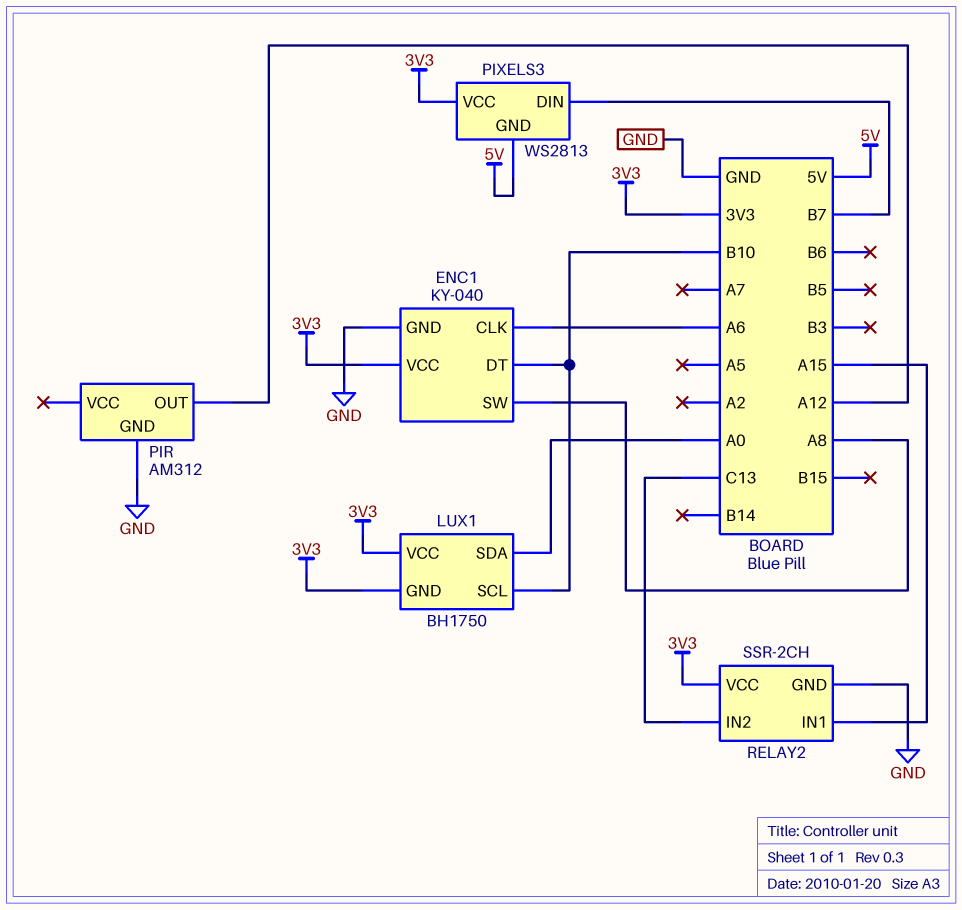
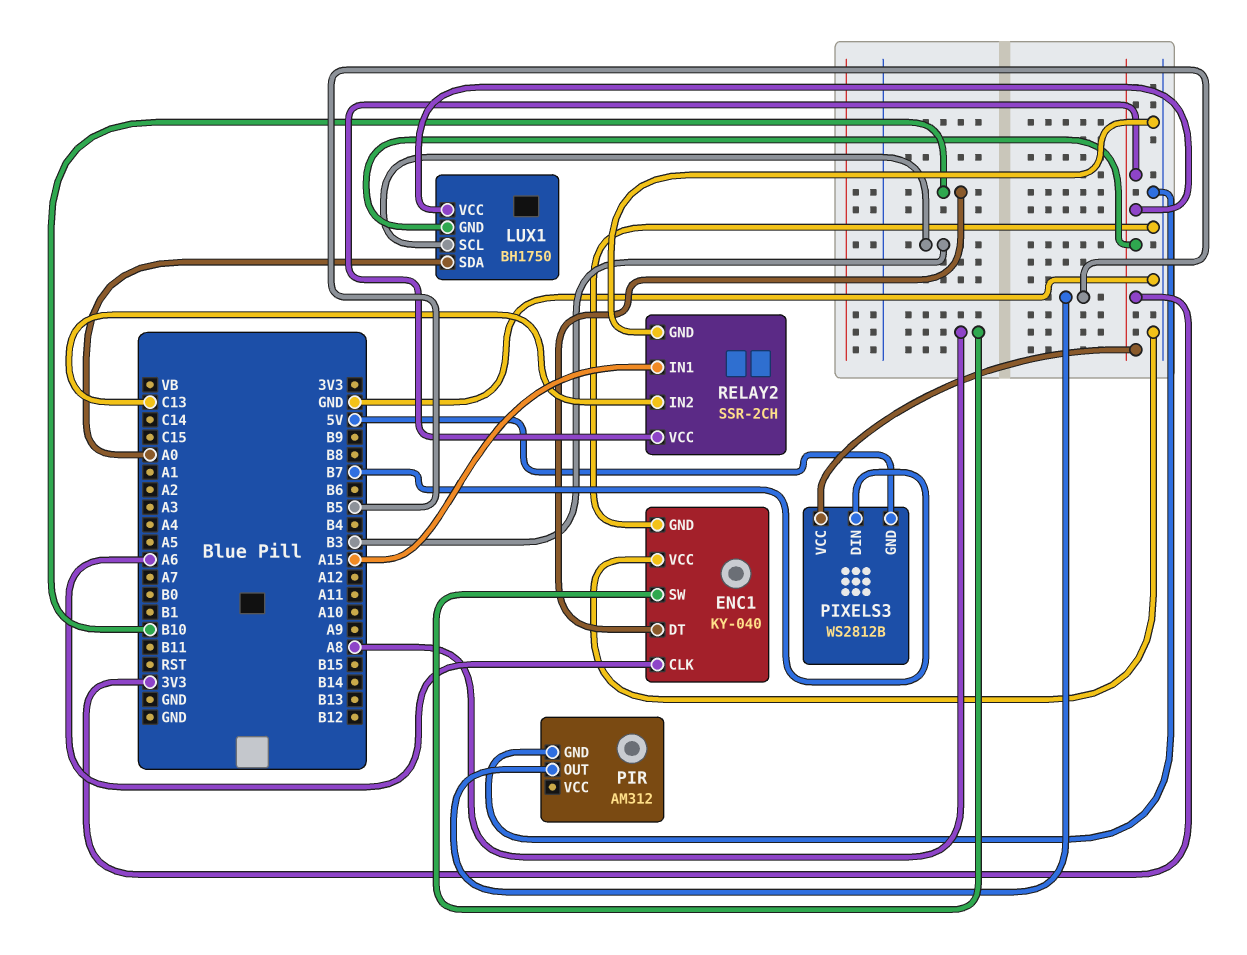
ENC1 pin VCC: 3V3 -> GND
LUX1 pin SCL: B10 -> B3
PIR pin OUT: A12 -> B5
PIXELS3: WS2813 -> WS2812B

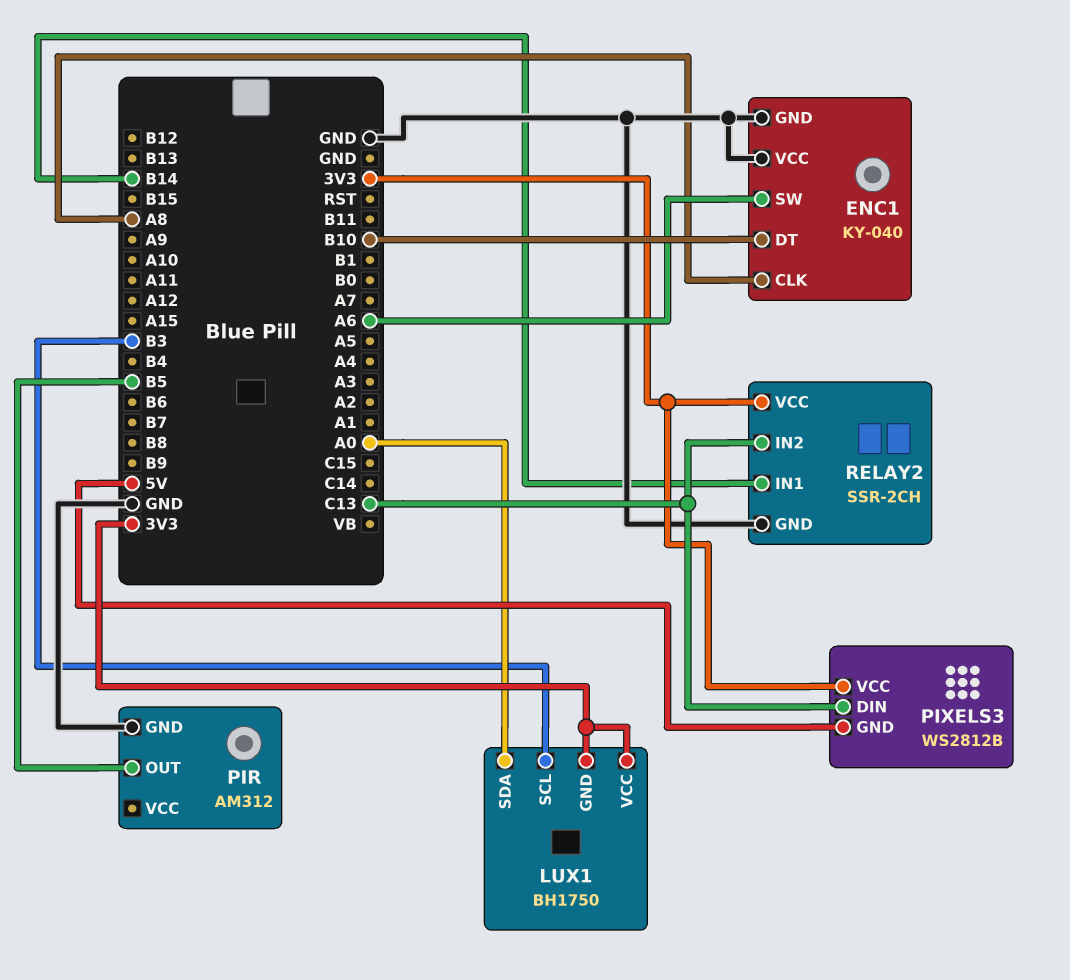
ENC1 pin CLK: A6 -> A8
ENC1 pin SW: A8 -> A6
PIXELS3 pin DIN: B7 -> C13
RELAY2 pin IN1: A15 -> B14

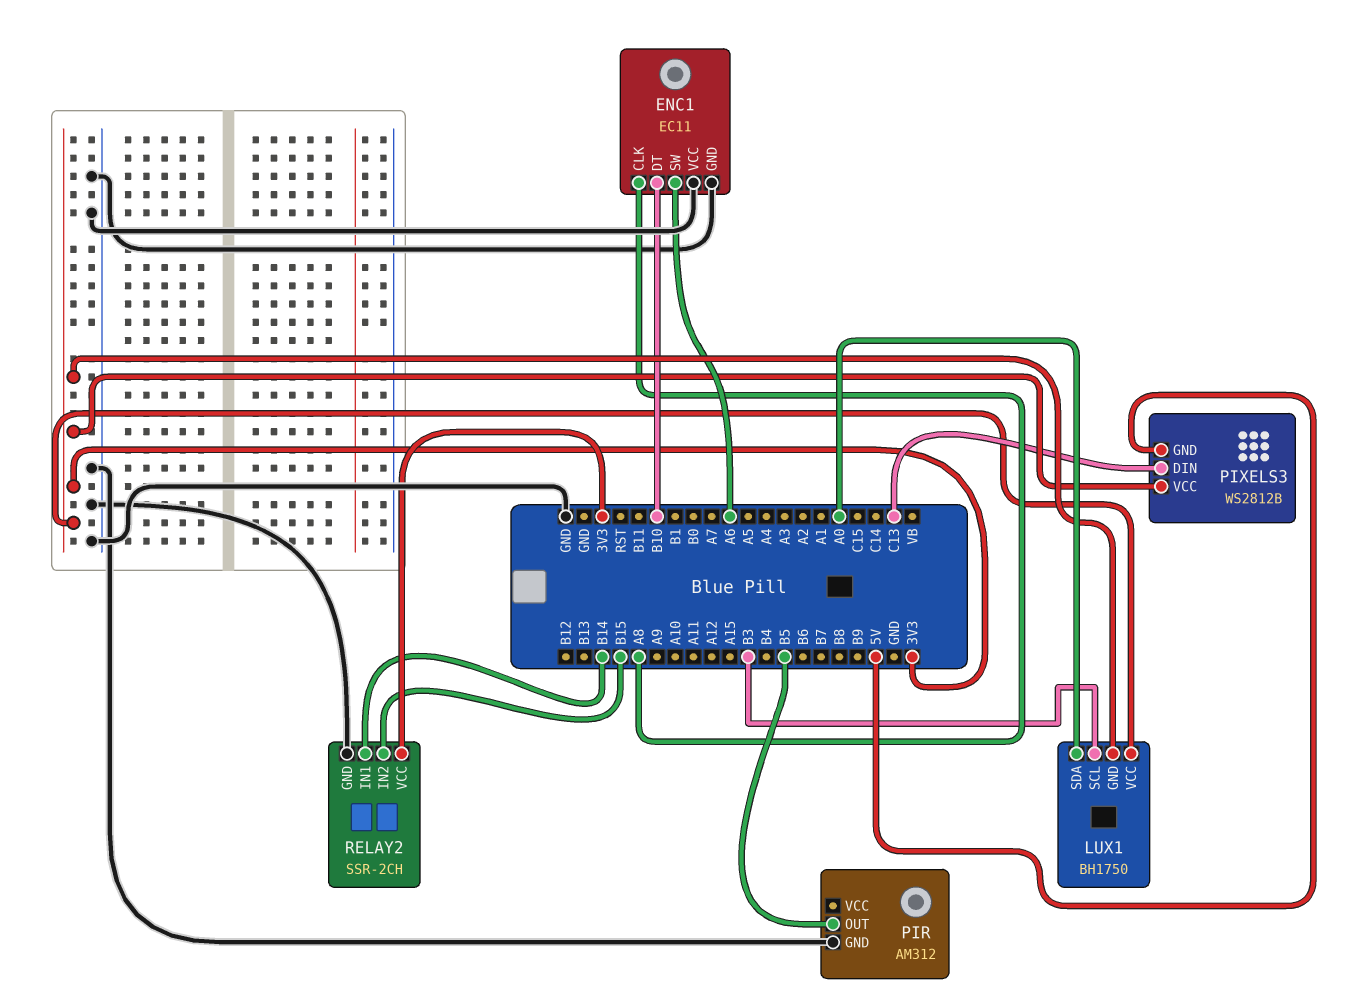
ENC1: KY-040 -> EC11
RELAY2 pin IN2: C13 -> B15

